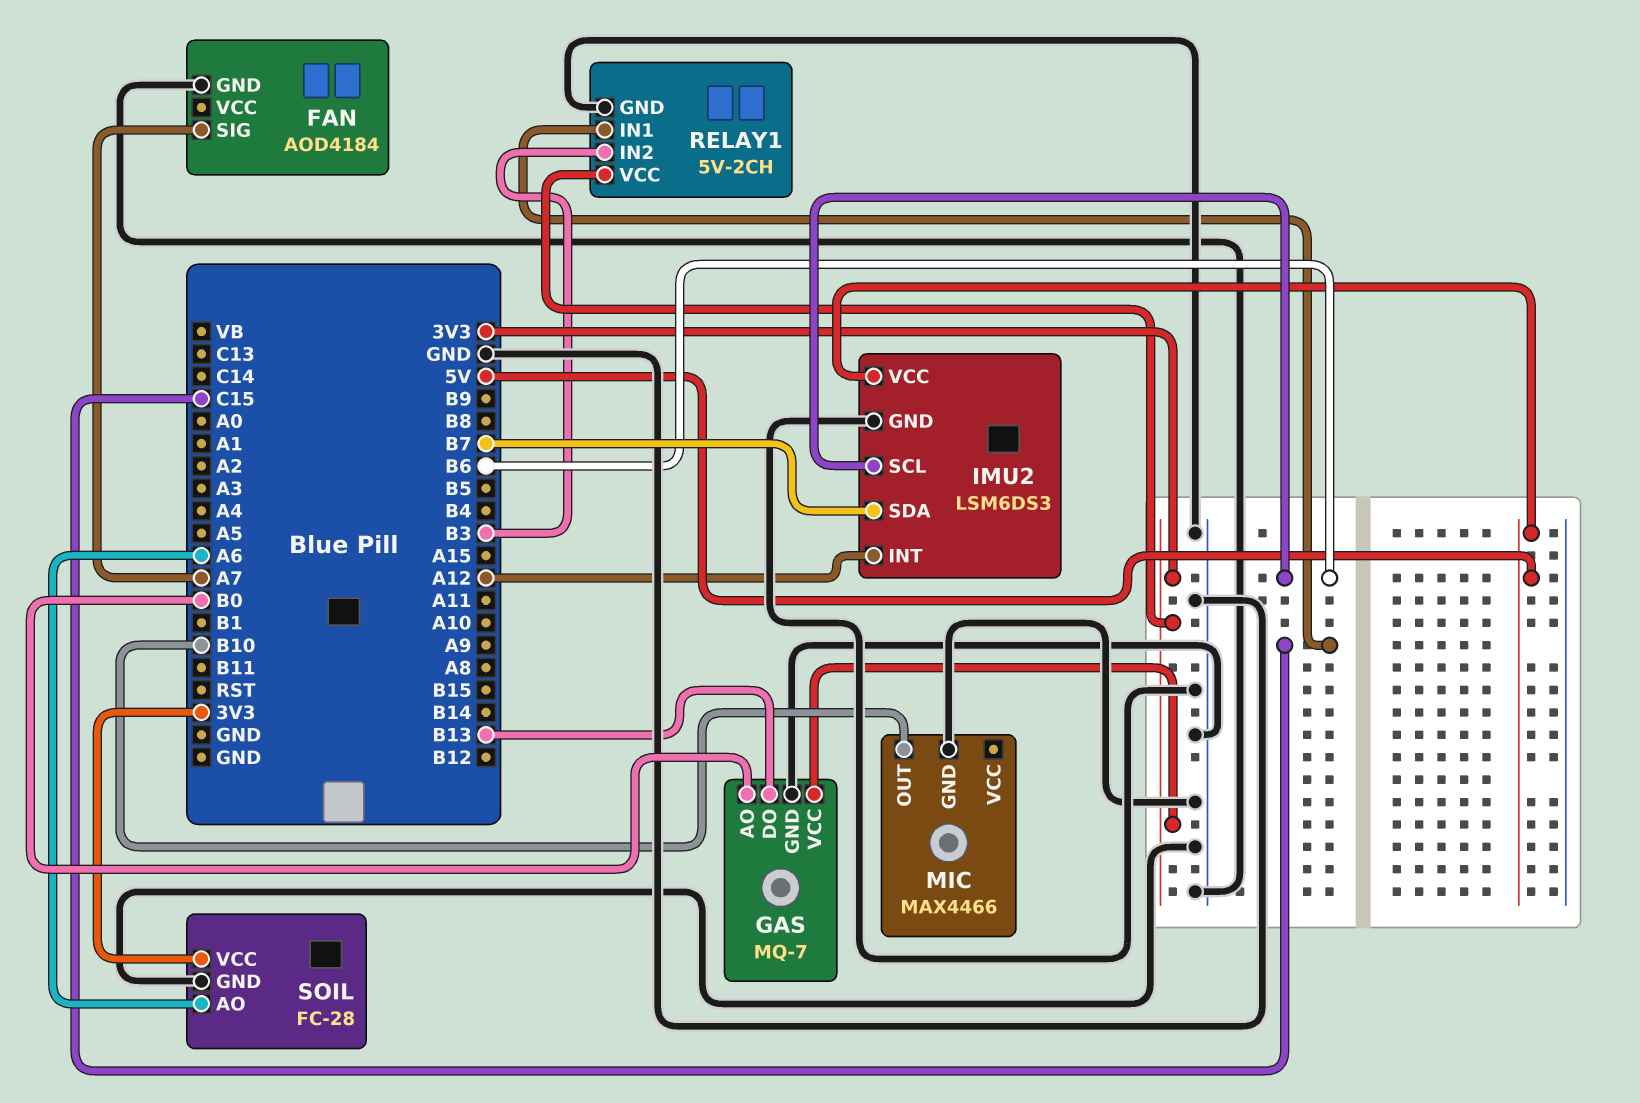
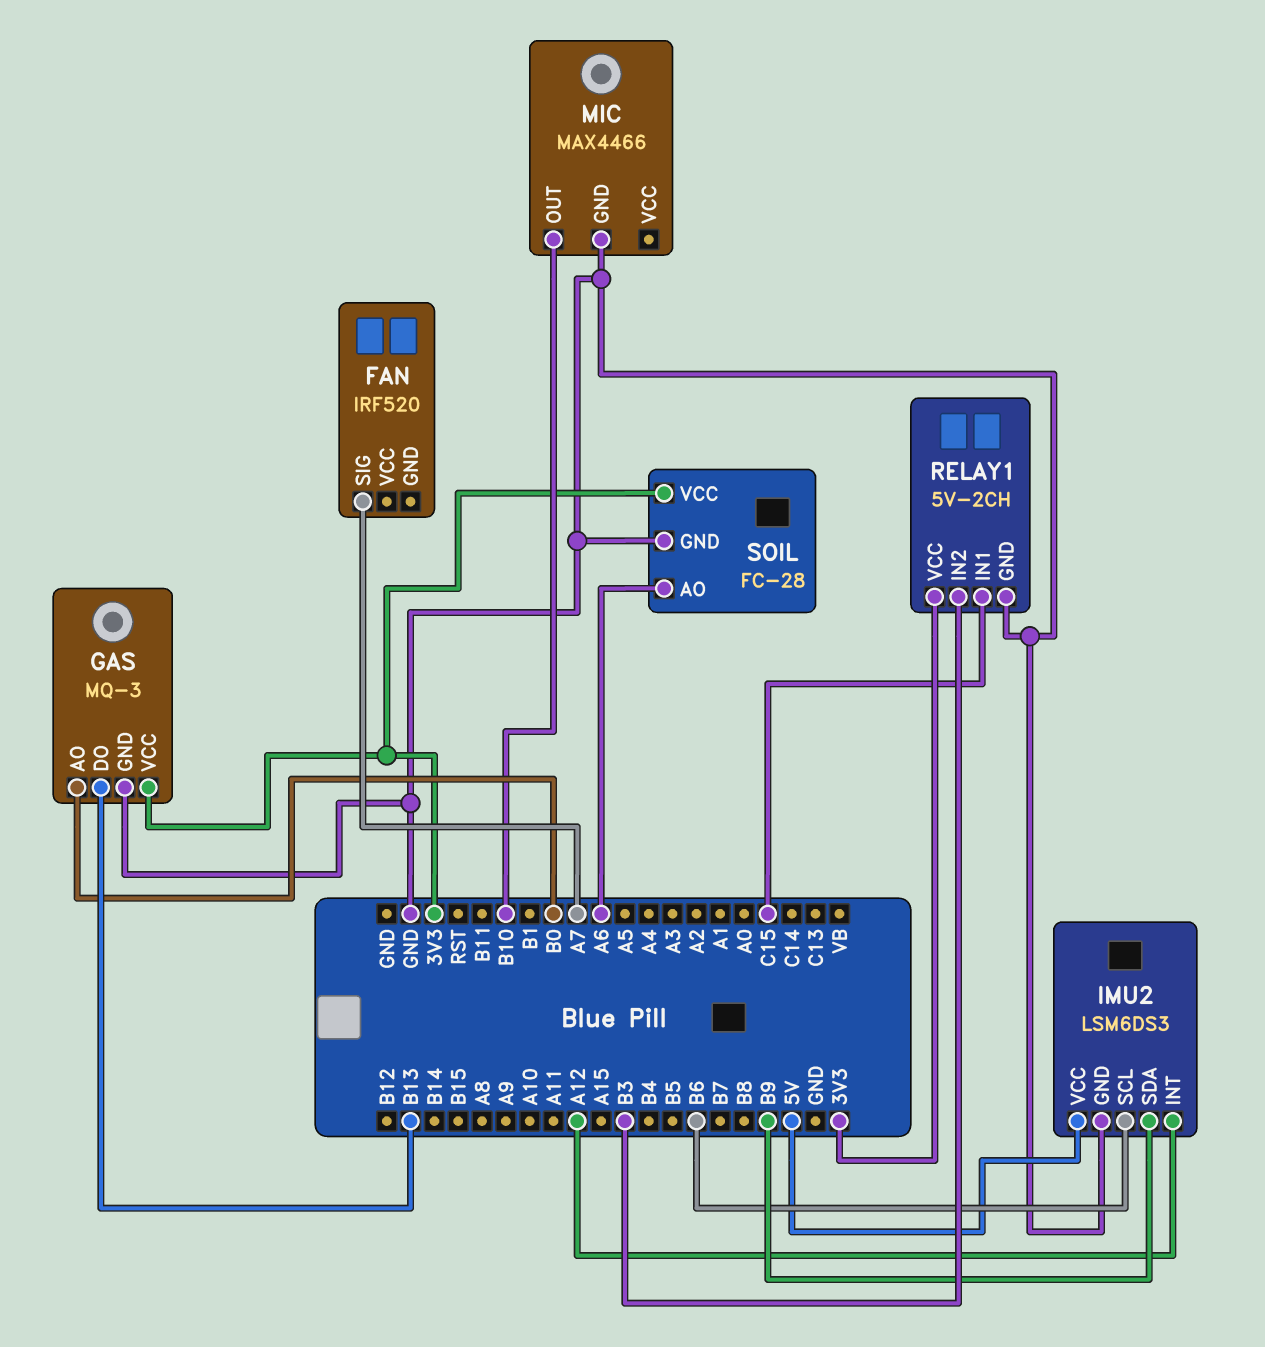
FAN: AOD4184 -> IRF520
FAN pin GND: GND -> none
GAS: MQ-7 -> MQ-3
IMU2 pin SDA: B7 -> B9

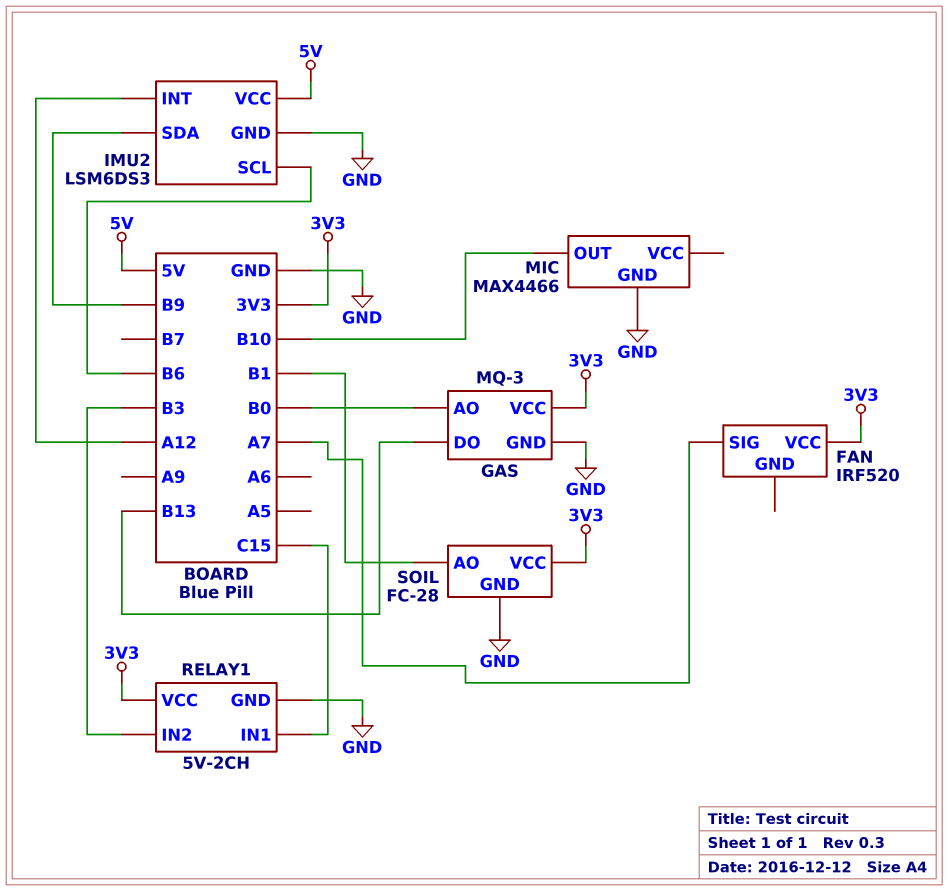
FAN pin VCC: none -> 3V3
SOIL pin AO: A6 -> B1

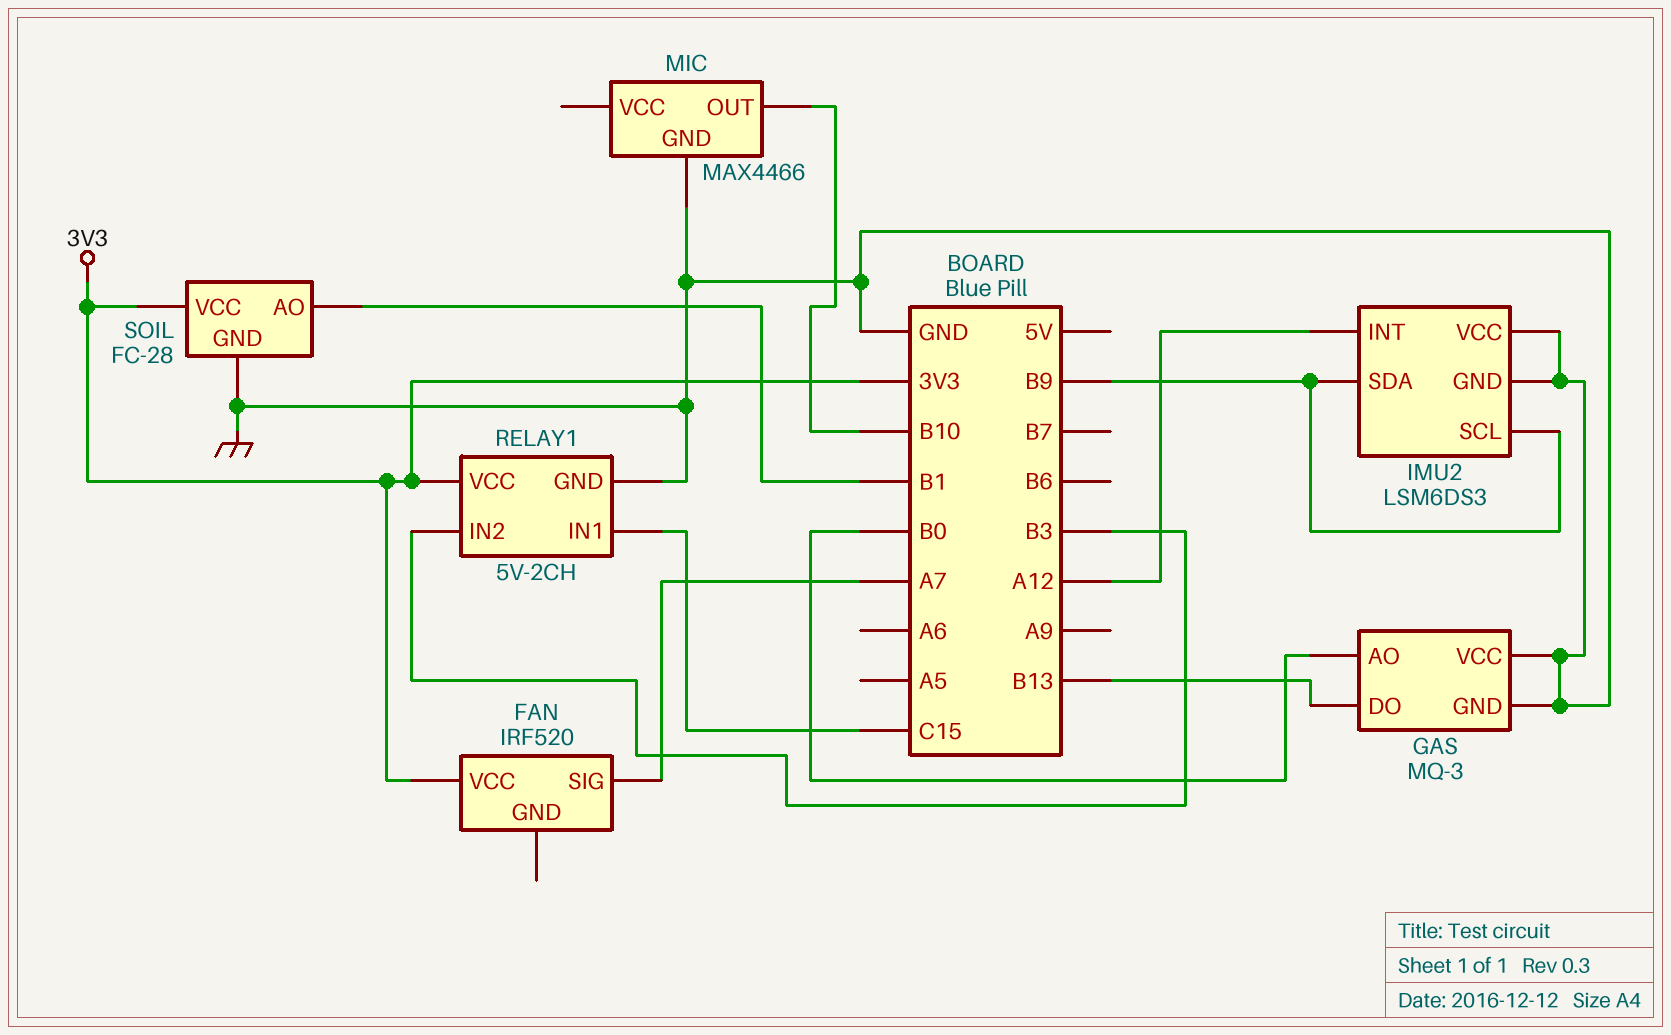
GAS pin VCC: 3V3 -> GND
IMU2 pin SCL: B6 -> B9
IMU2 pin VCC: 5V -> GND

